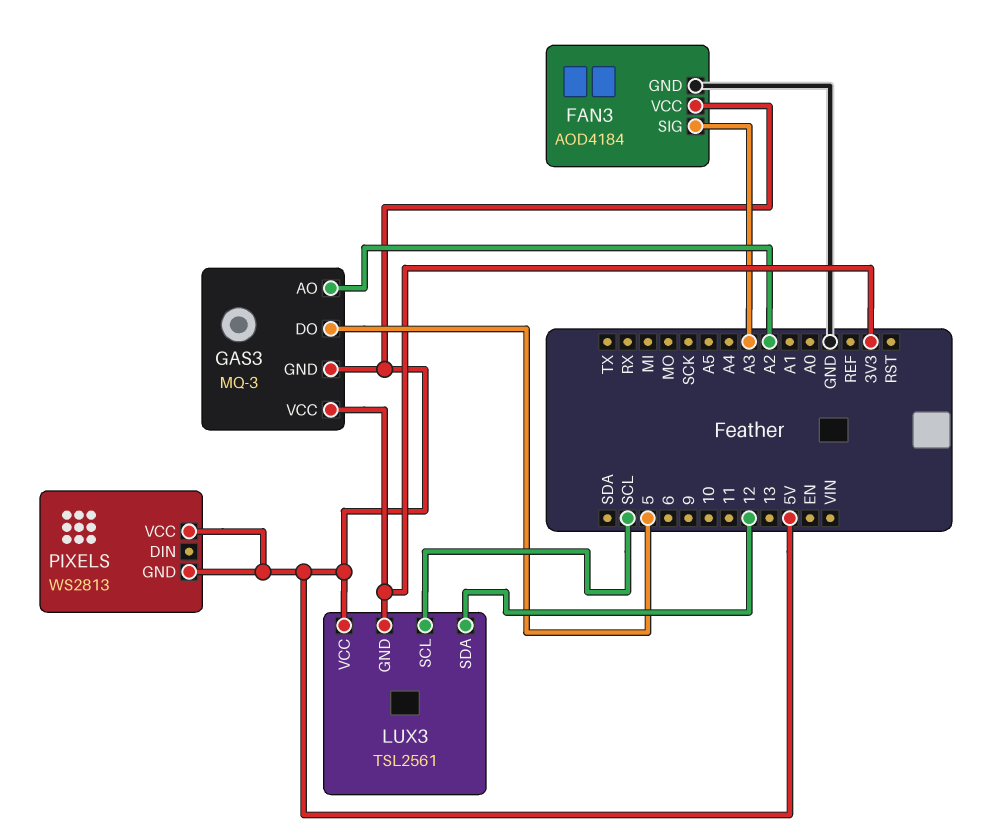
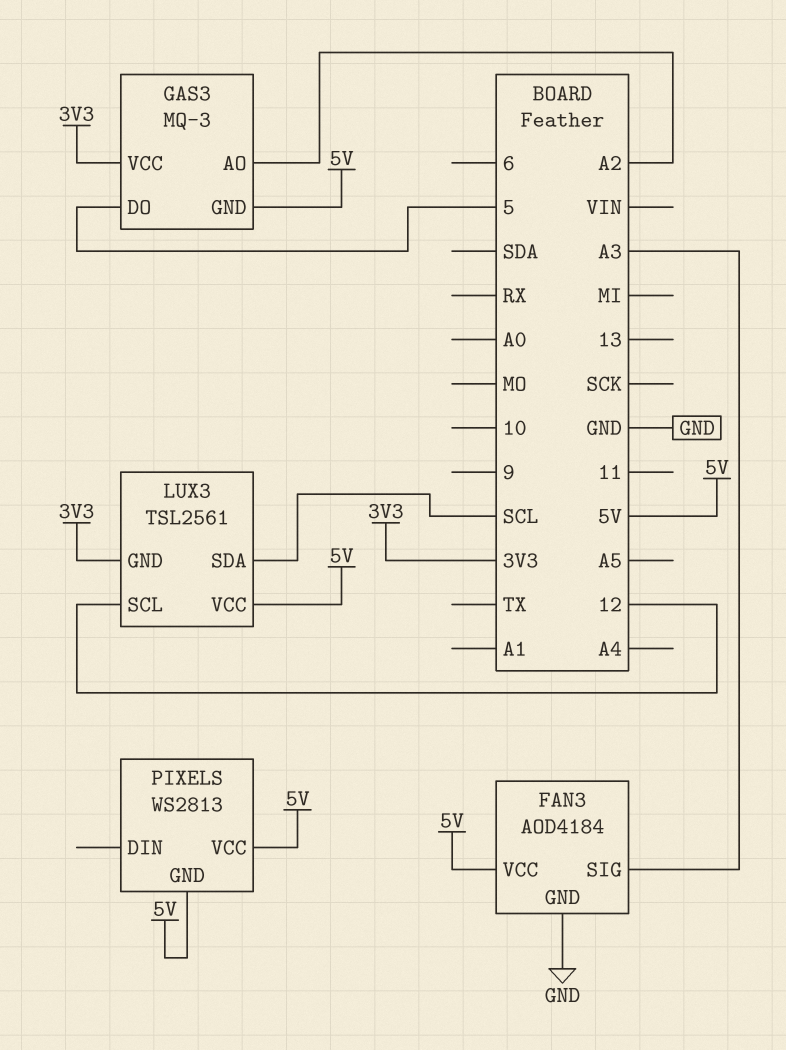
LUX3 pin SCL: SCL -> 12
LUX3 pin SDA: 12 -> SCL

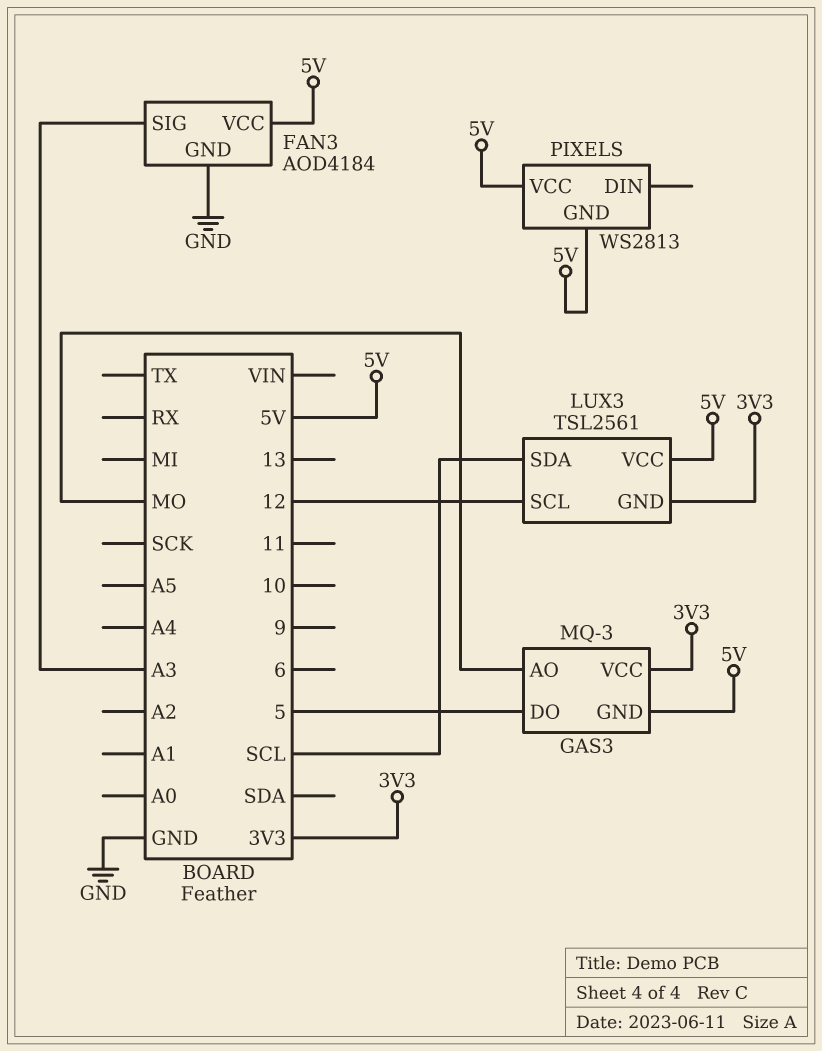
GAS3 pin AO: A2 -> MO

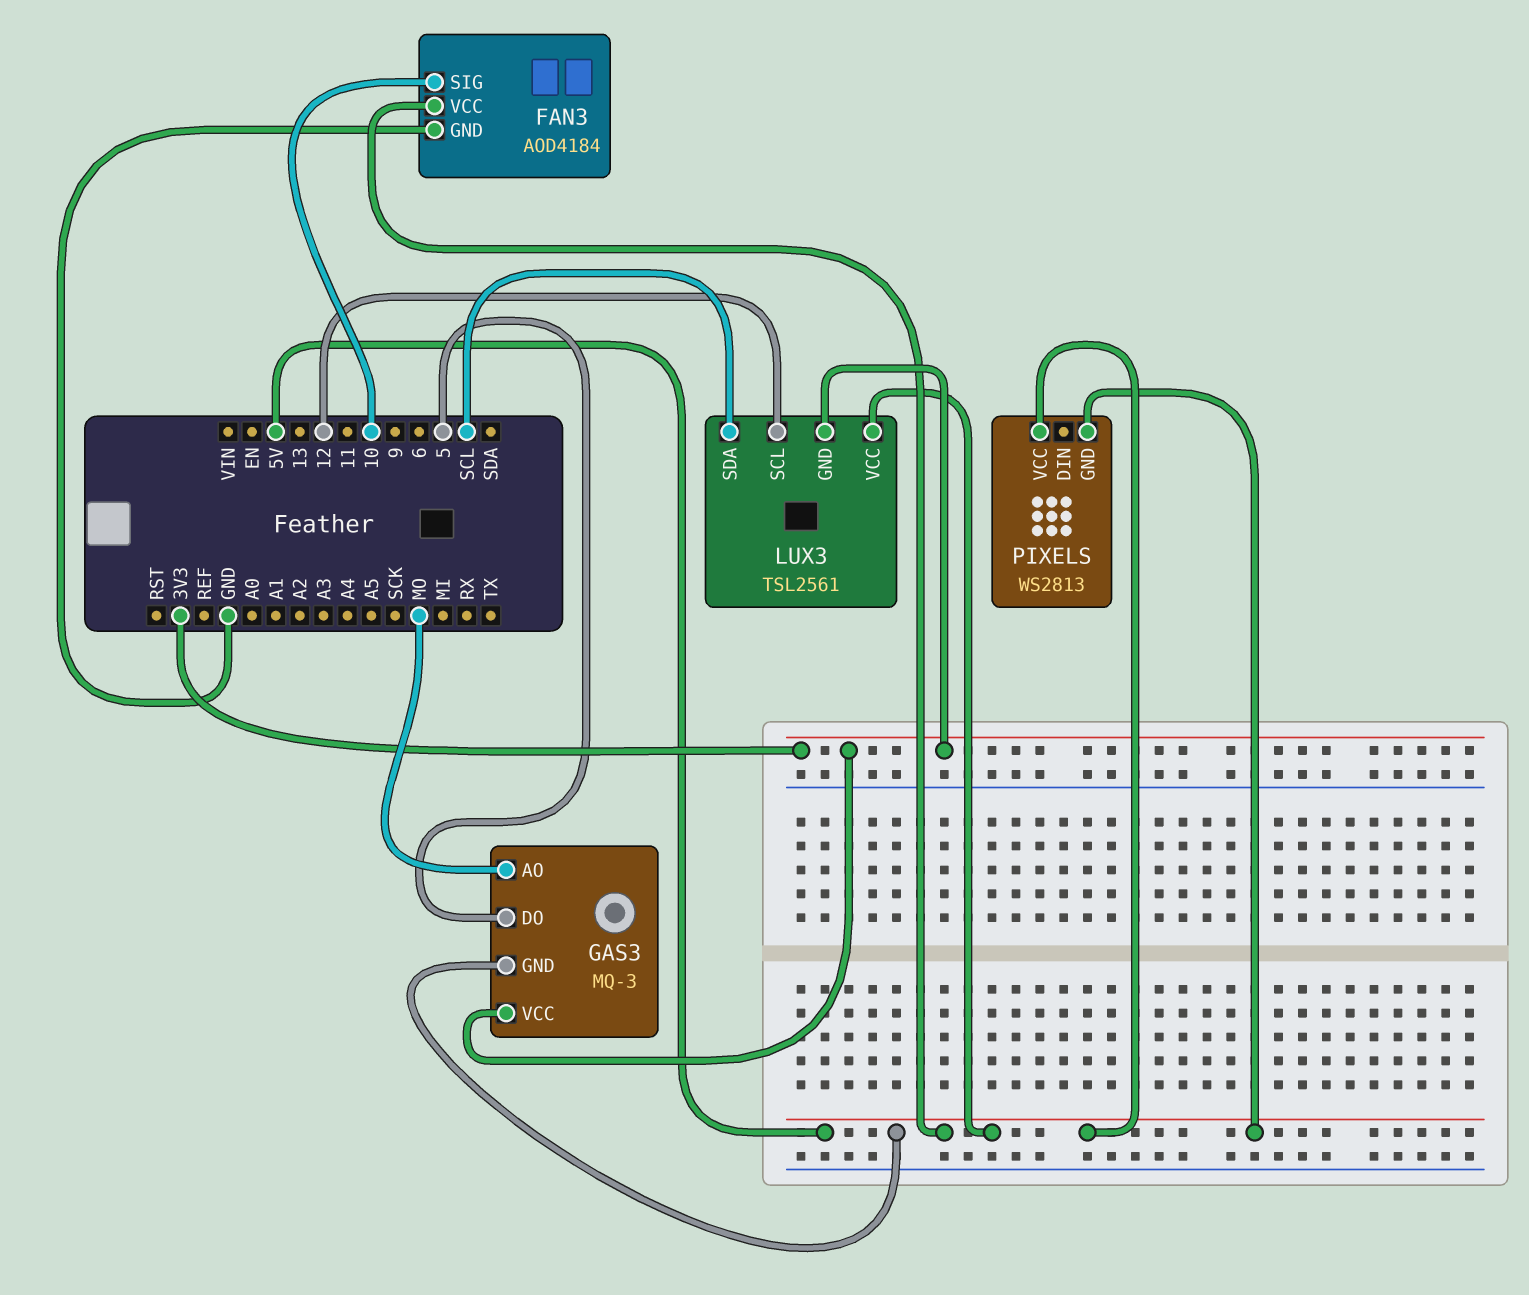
FAN3 pin SIG: A3 -> 10

